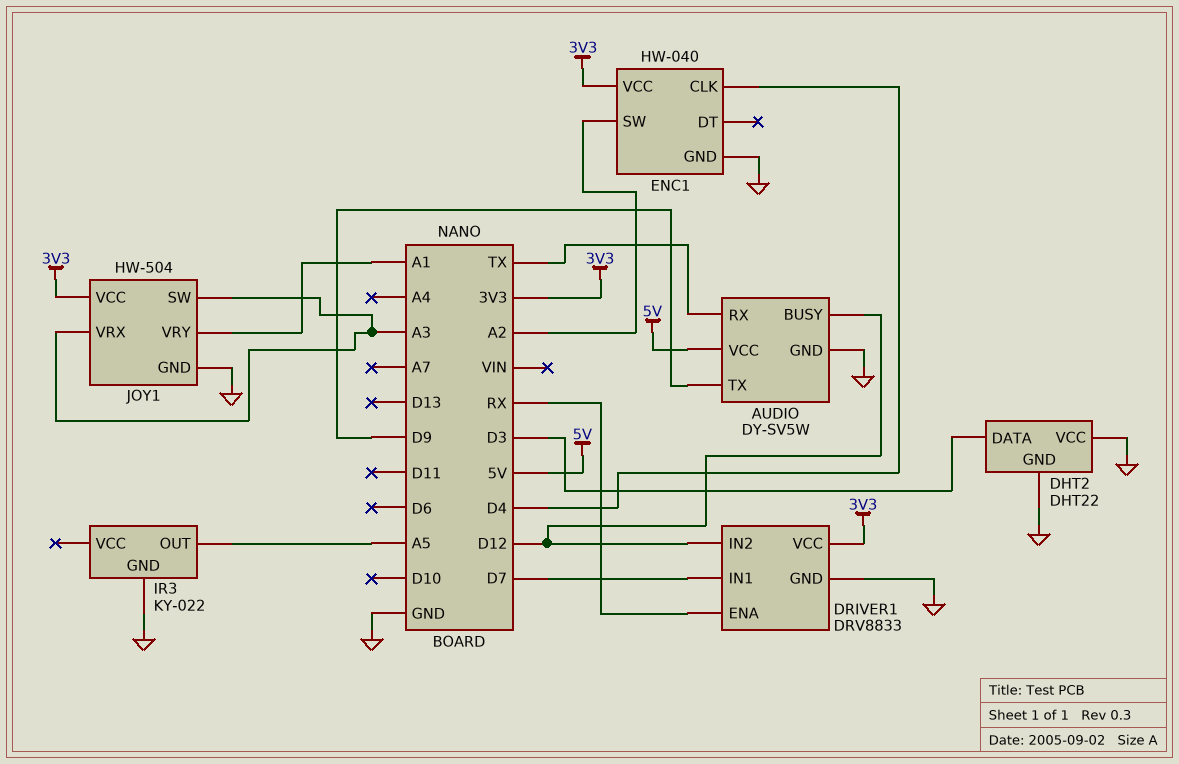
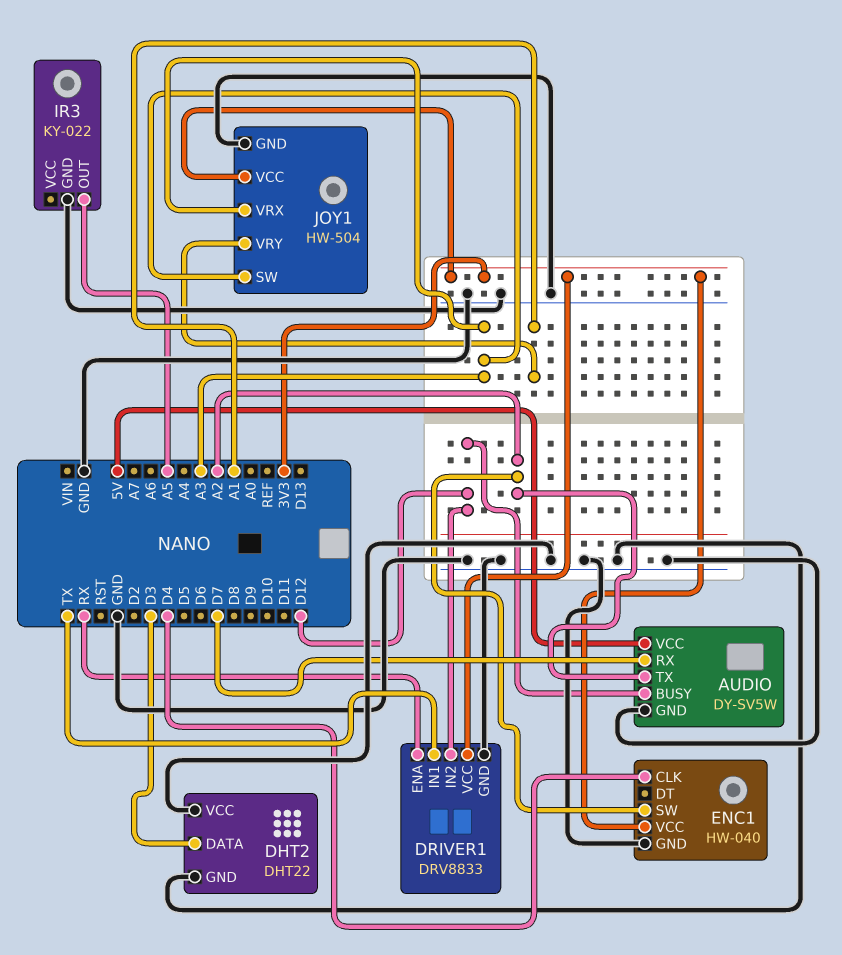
AUDIO pin RX: TX -> D7
AUDIO pin TX: D9 -> A2
DRIVER1 pin IN1: D7 -> TX

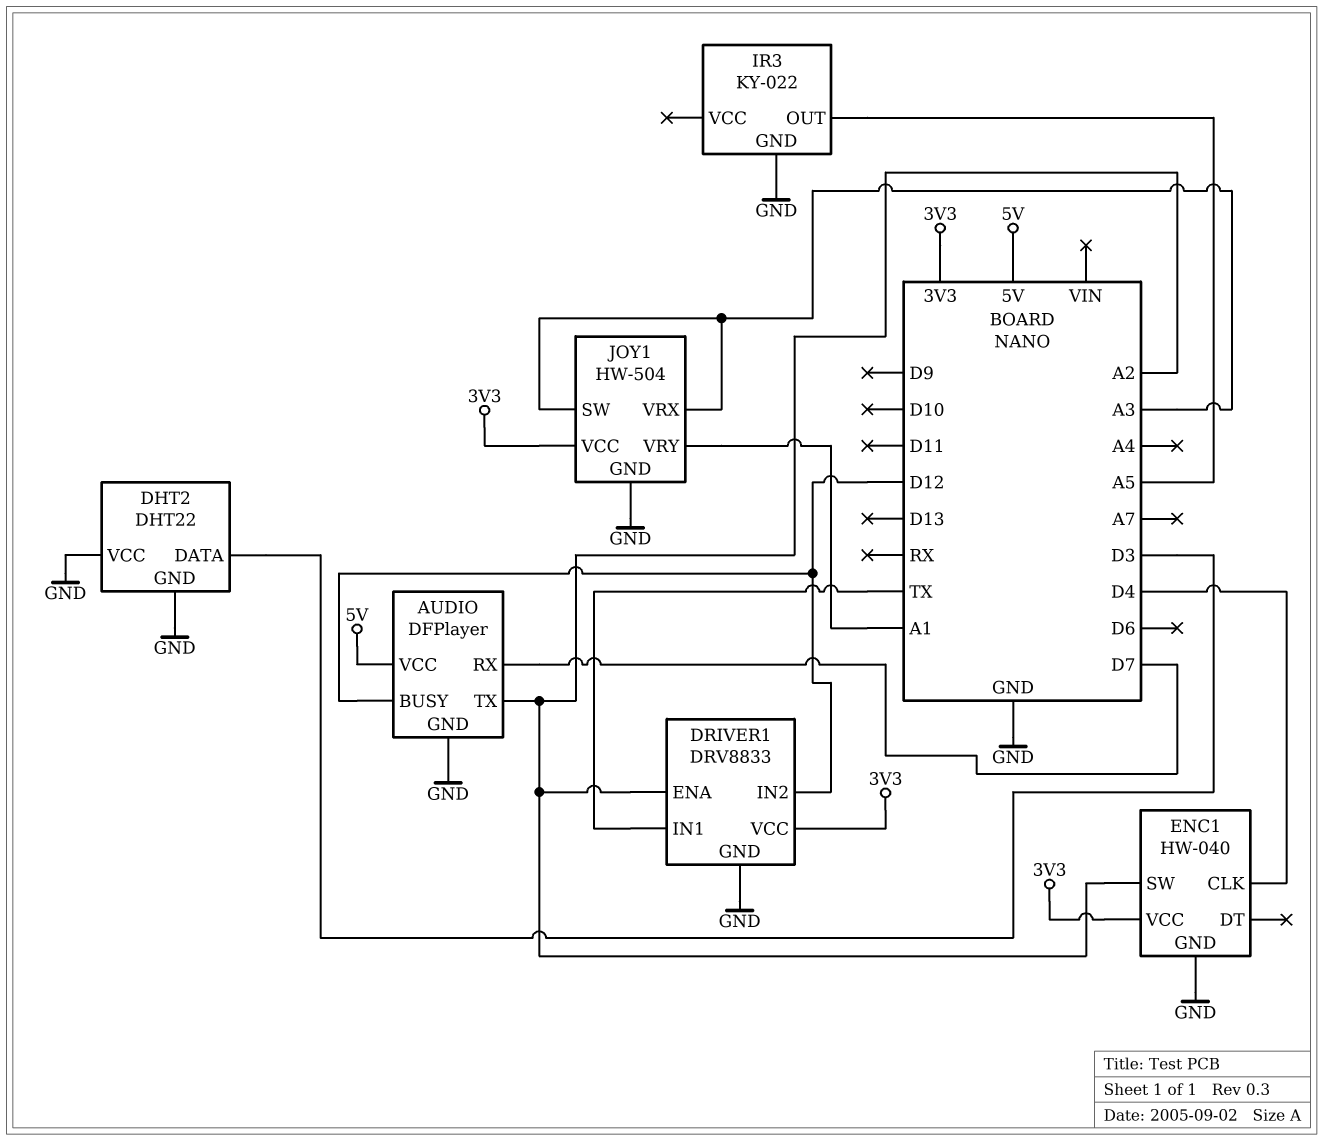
AUDIO: DY-SV5W -> DFPlayer
DRIVER1 pin ENA: RX -> A2

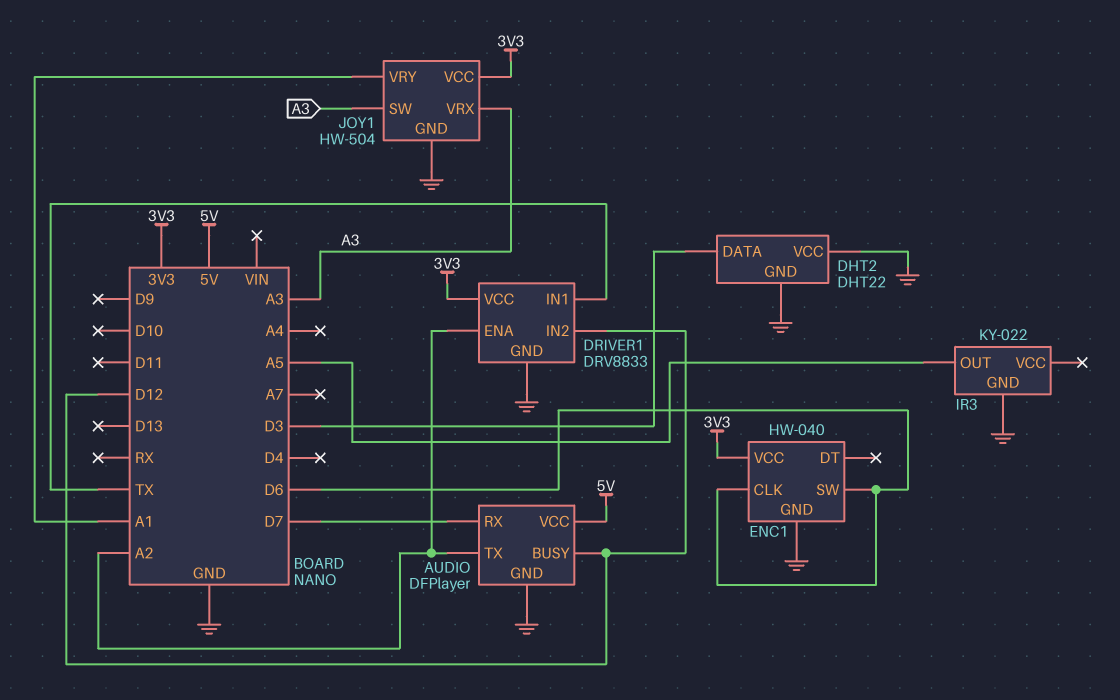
ENC1 pin CLK: D4 -> D6
ENC1 pin SW: A2 -> D6

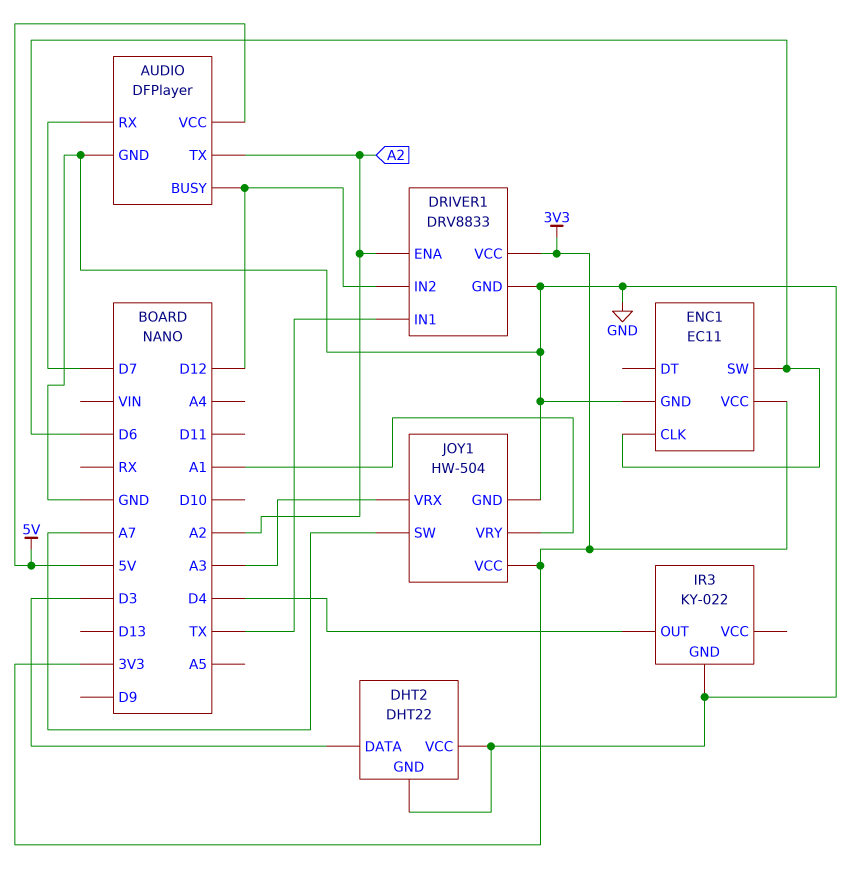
ENC1: HW-040 -> EC11
IR3 pin OUT: A5 -> D4
JOY1 pin SW: A3 -> A7

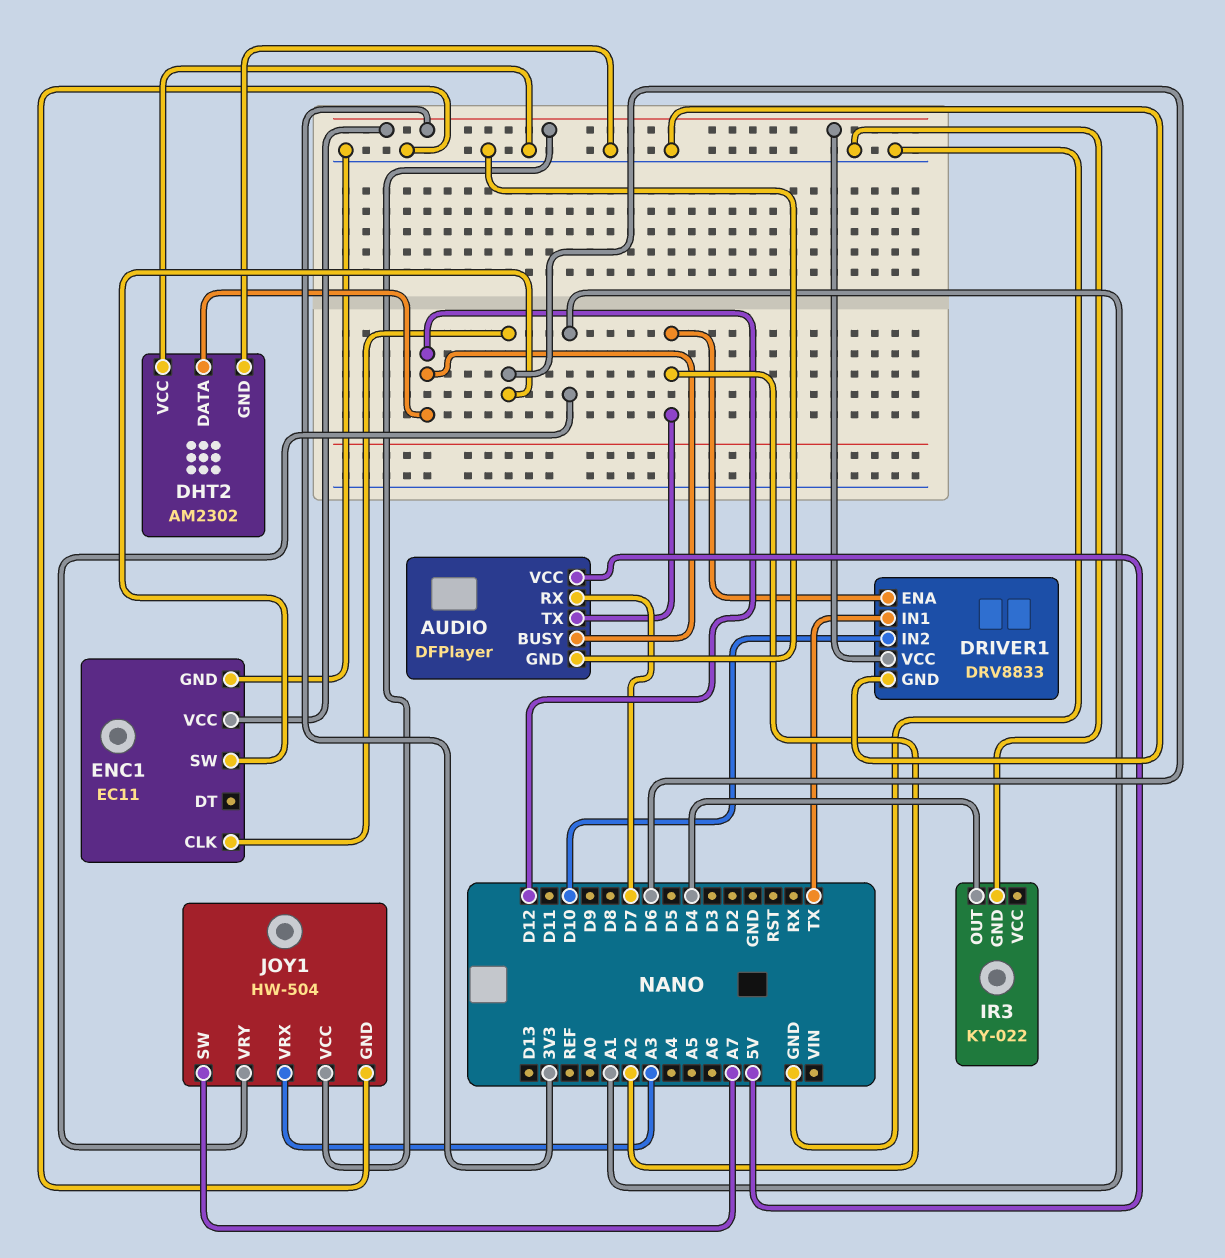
DHT2: DHT22 -> AM2302
DHT2 pin DATA: D3 -> D12
DRIVER1 pin IN2: D12 -> D10

